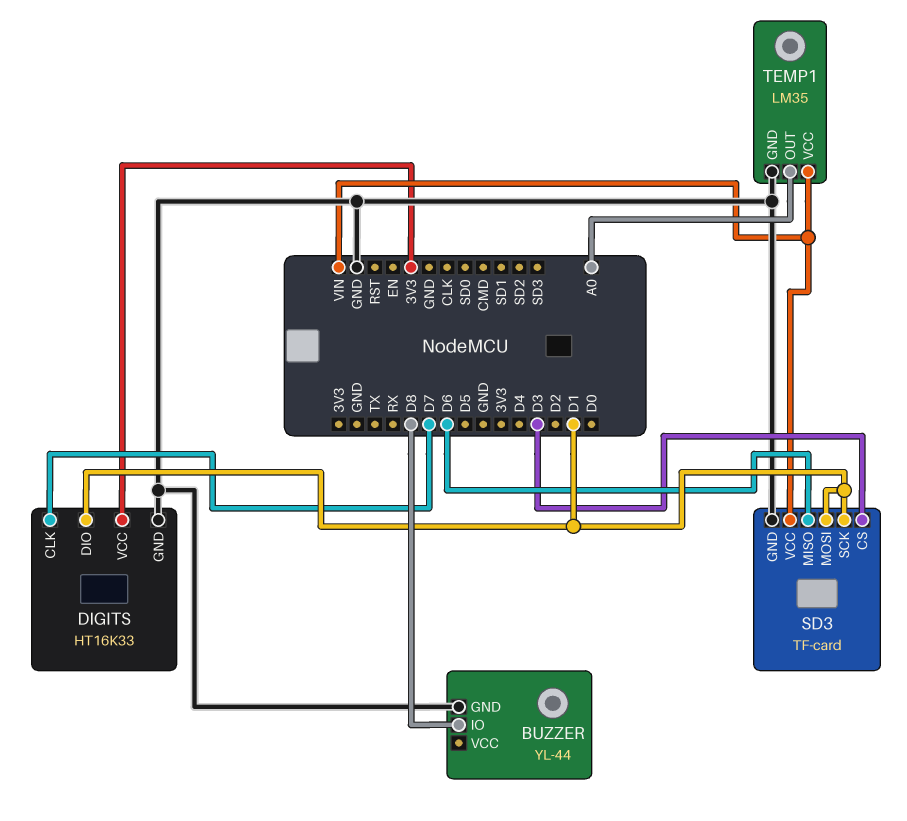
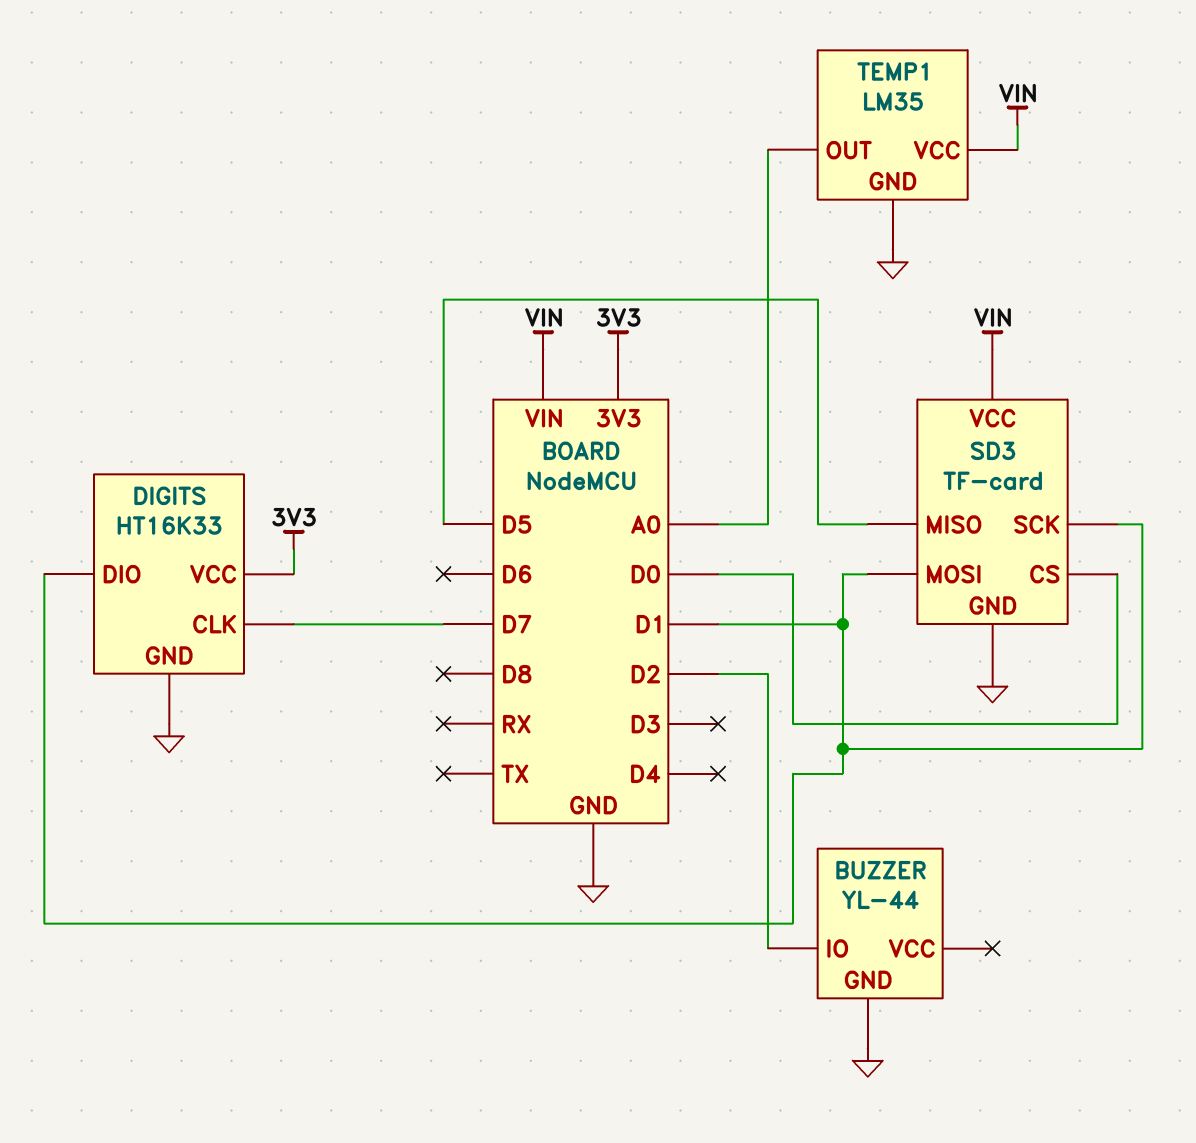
BUZZER pin IO: D8 -> D2
SD3 pin CS: D3 -> D0
SD3 pin MISO: D6 -> D5

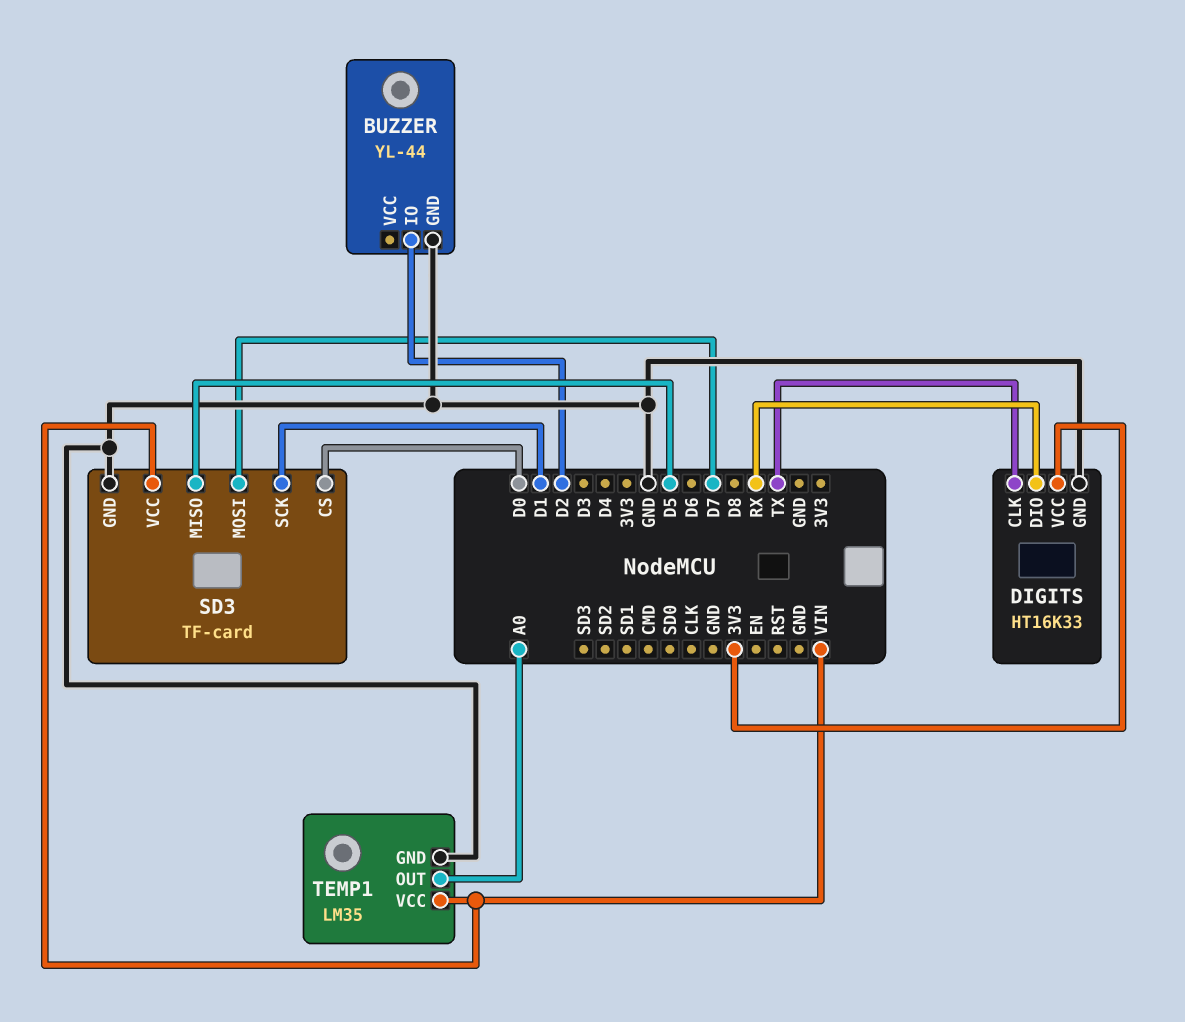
DIGITS pin CLK: D7 -> TX
DIGITS pin DIO: D1 -> RX
SD3 pin MOSI: D1 -> D7

